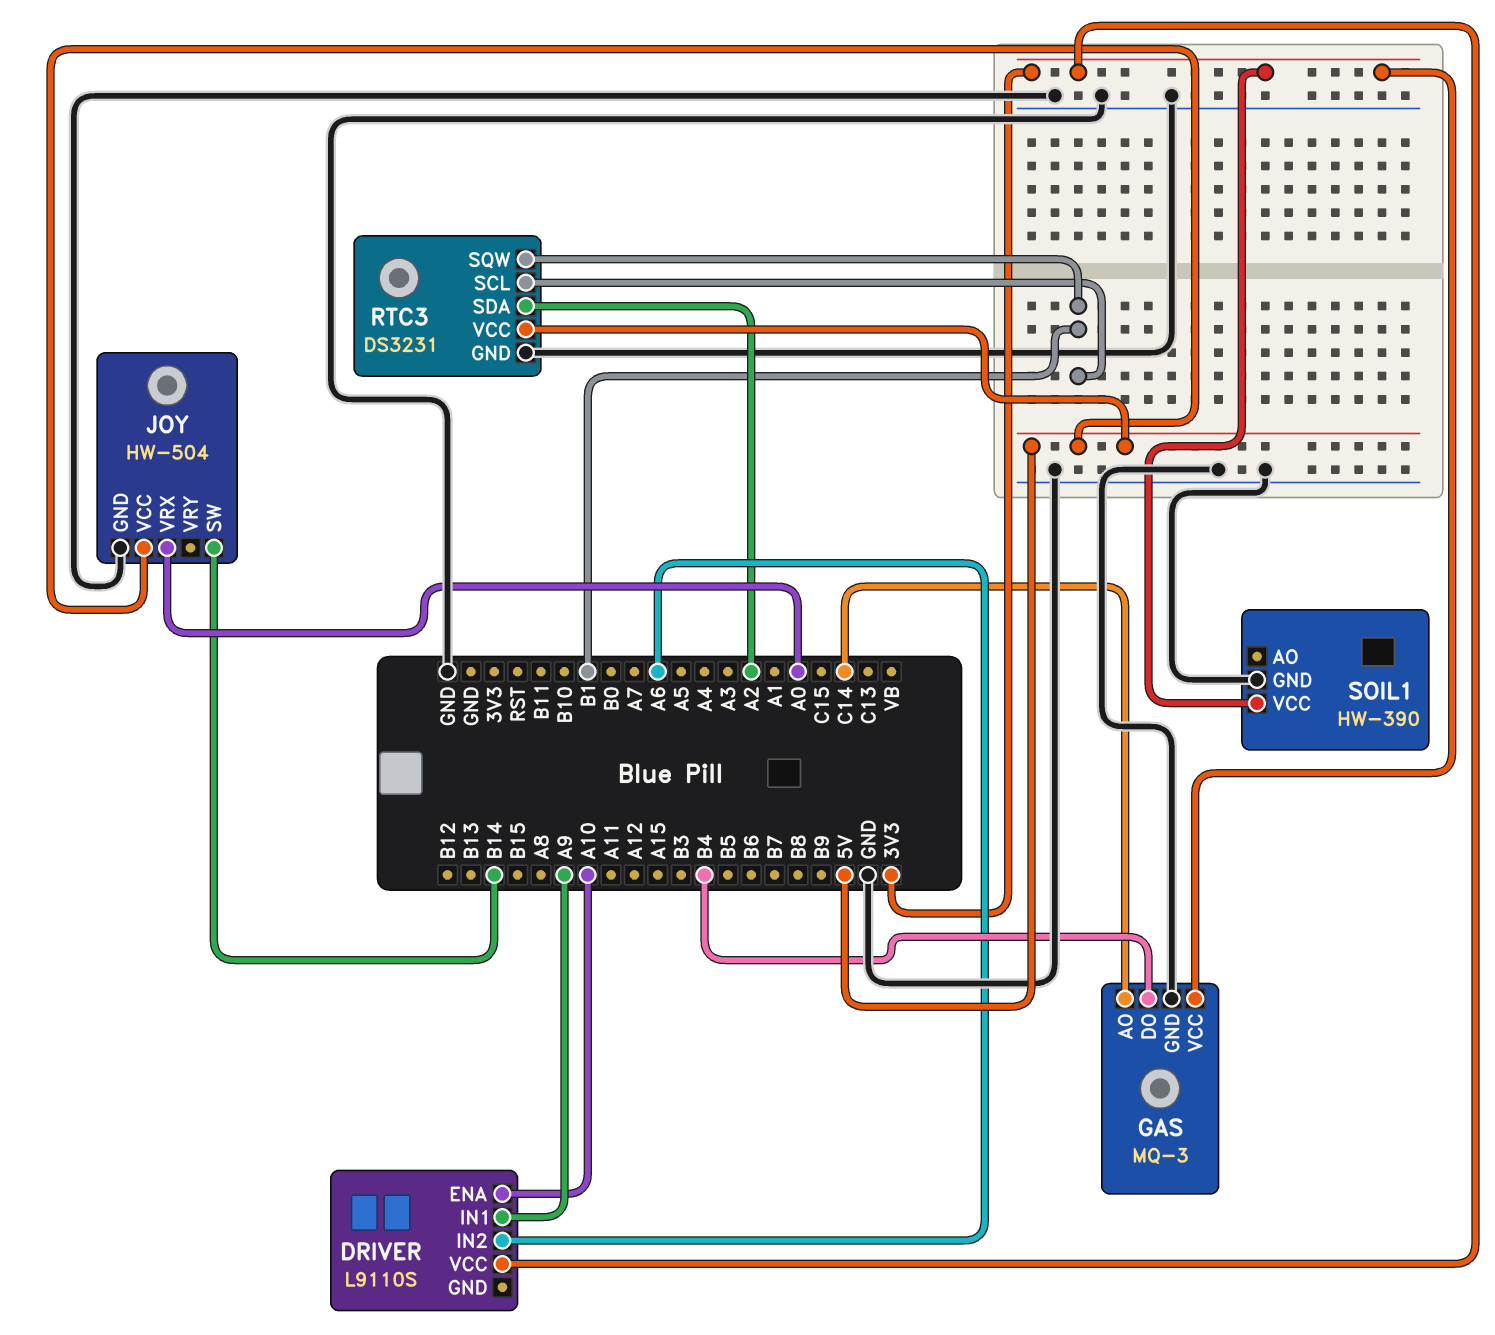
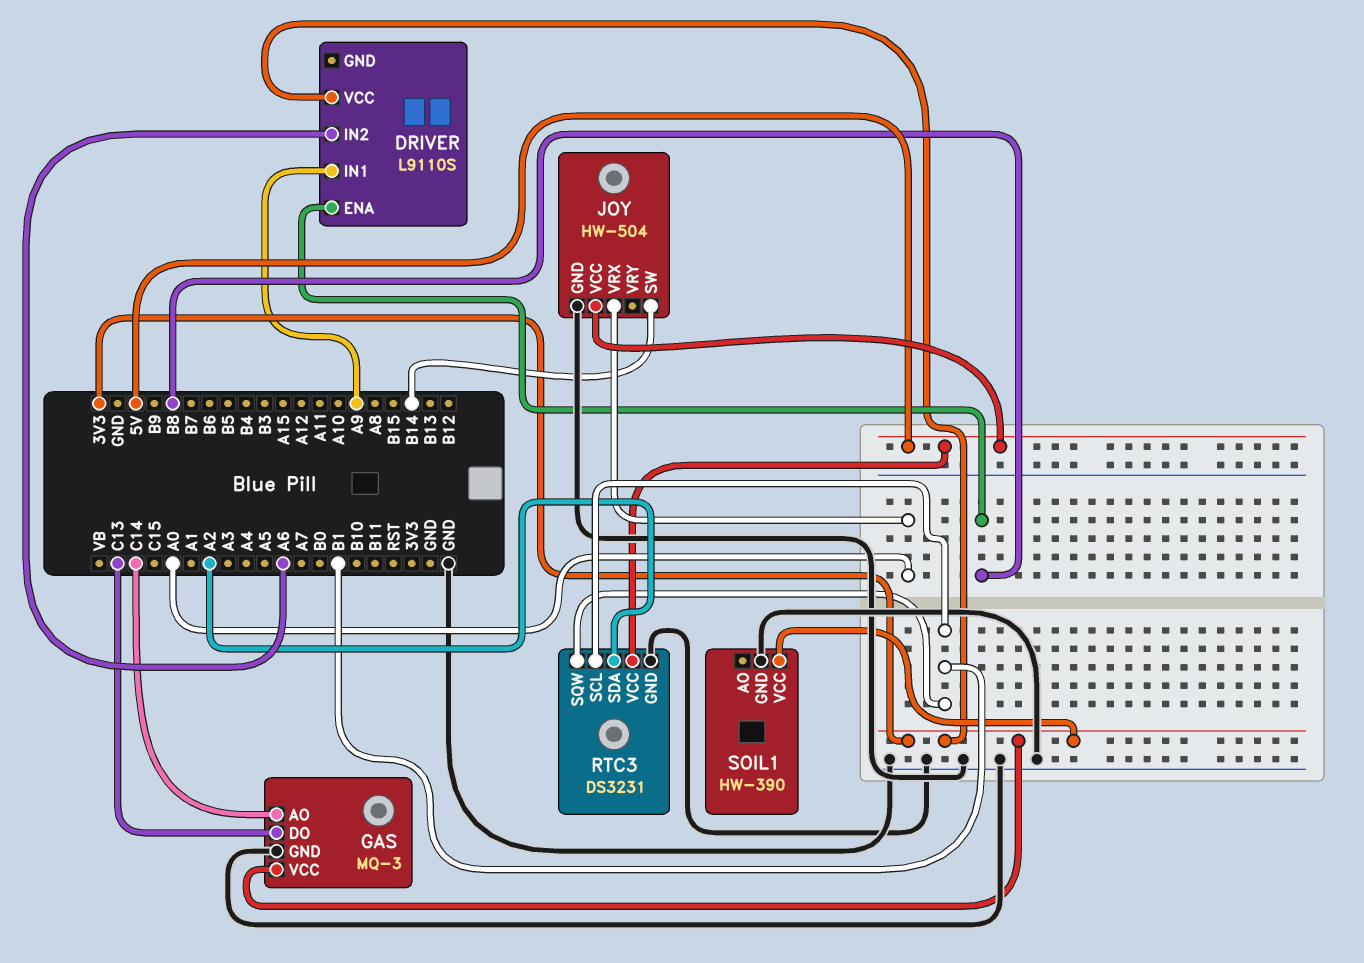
DRIVER pin ENA: A10 -> B8
GAS pin DO: B4 -> C13

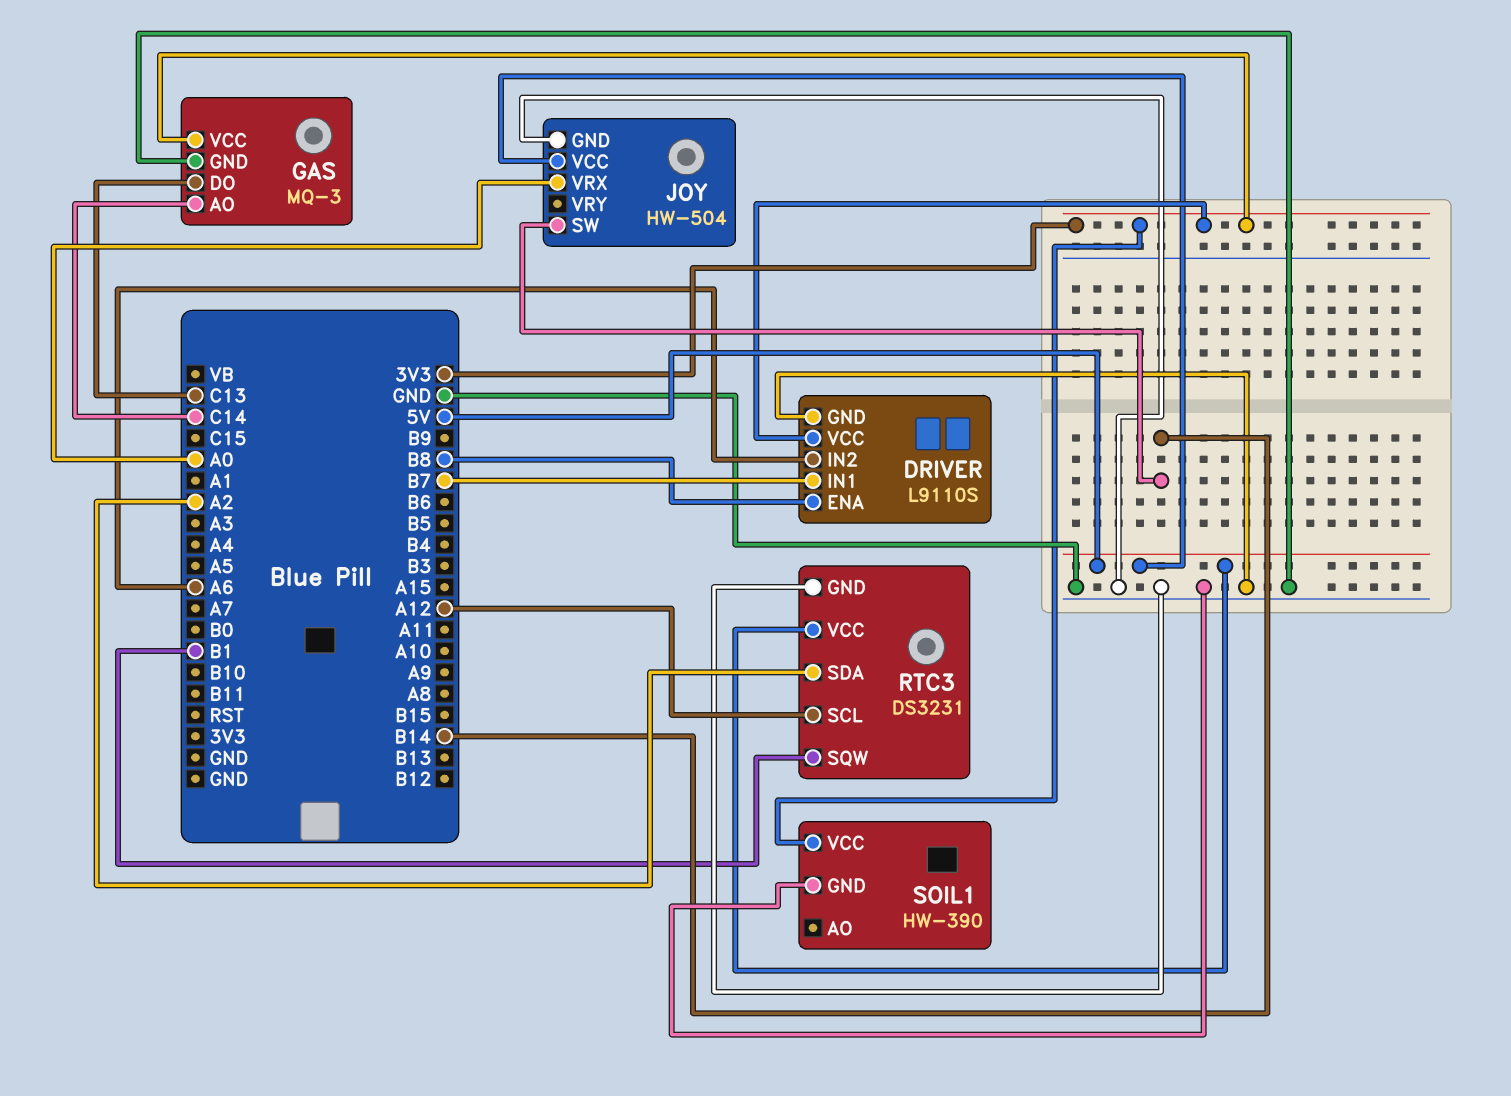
DRIVER pin GND: none -> GND
DRIVER pin IN1: A9 -> B7
RTC3 pin SCL: B1 -> A12

